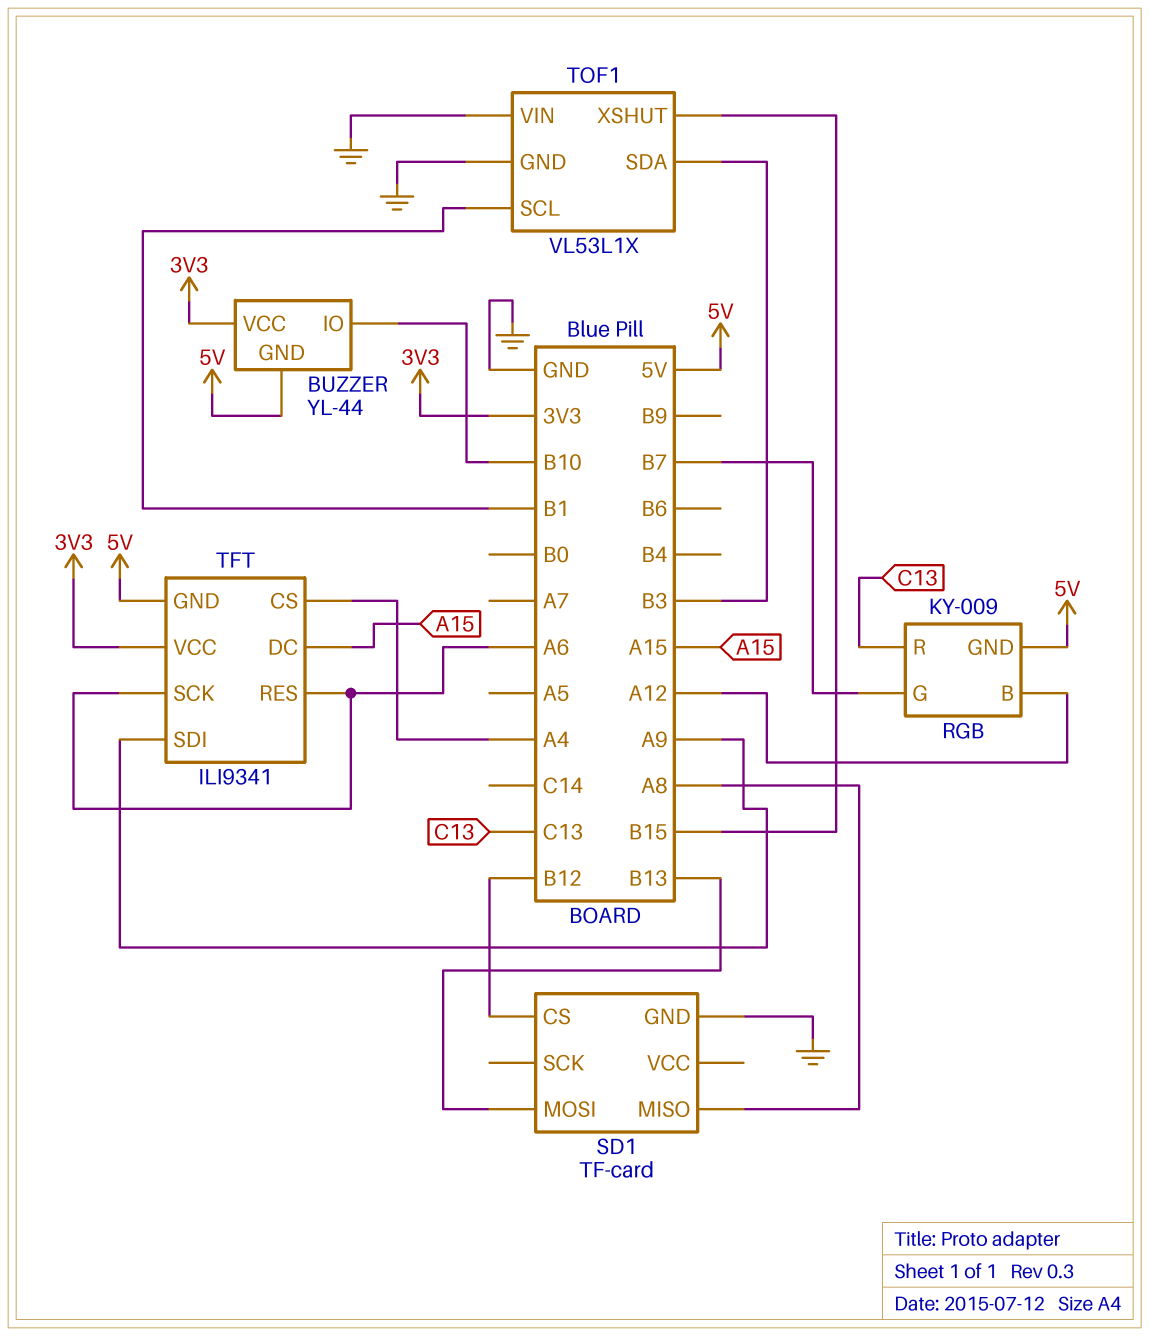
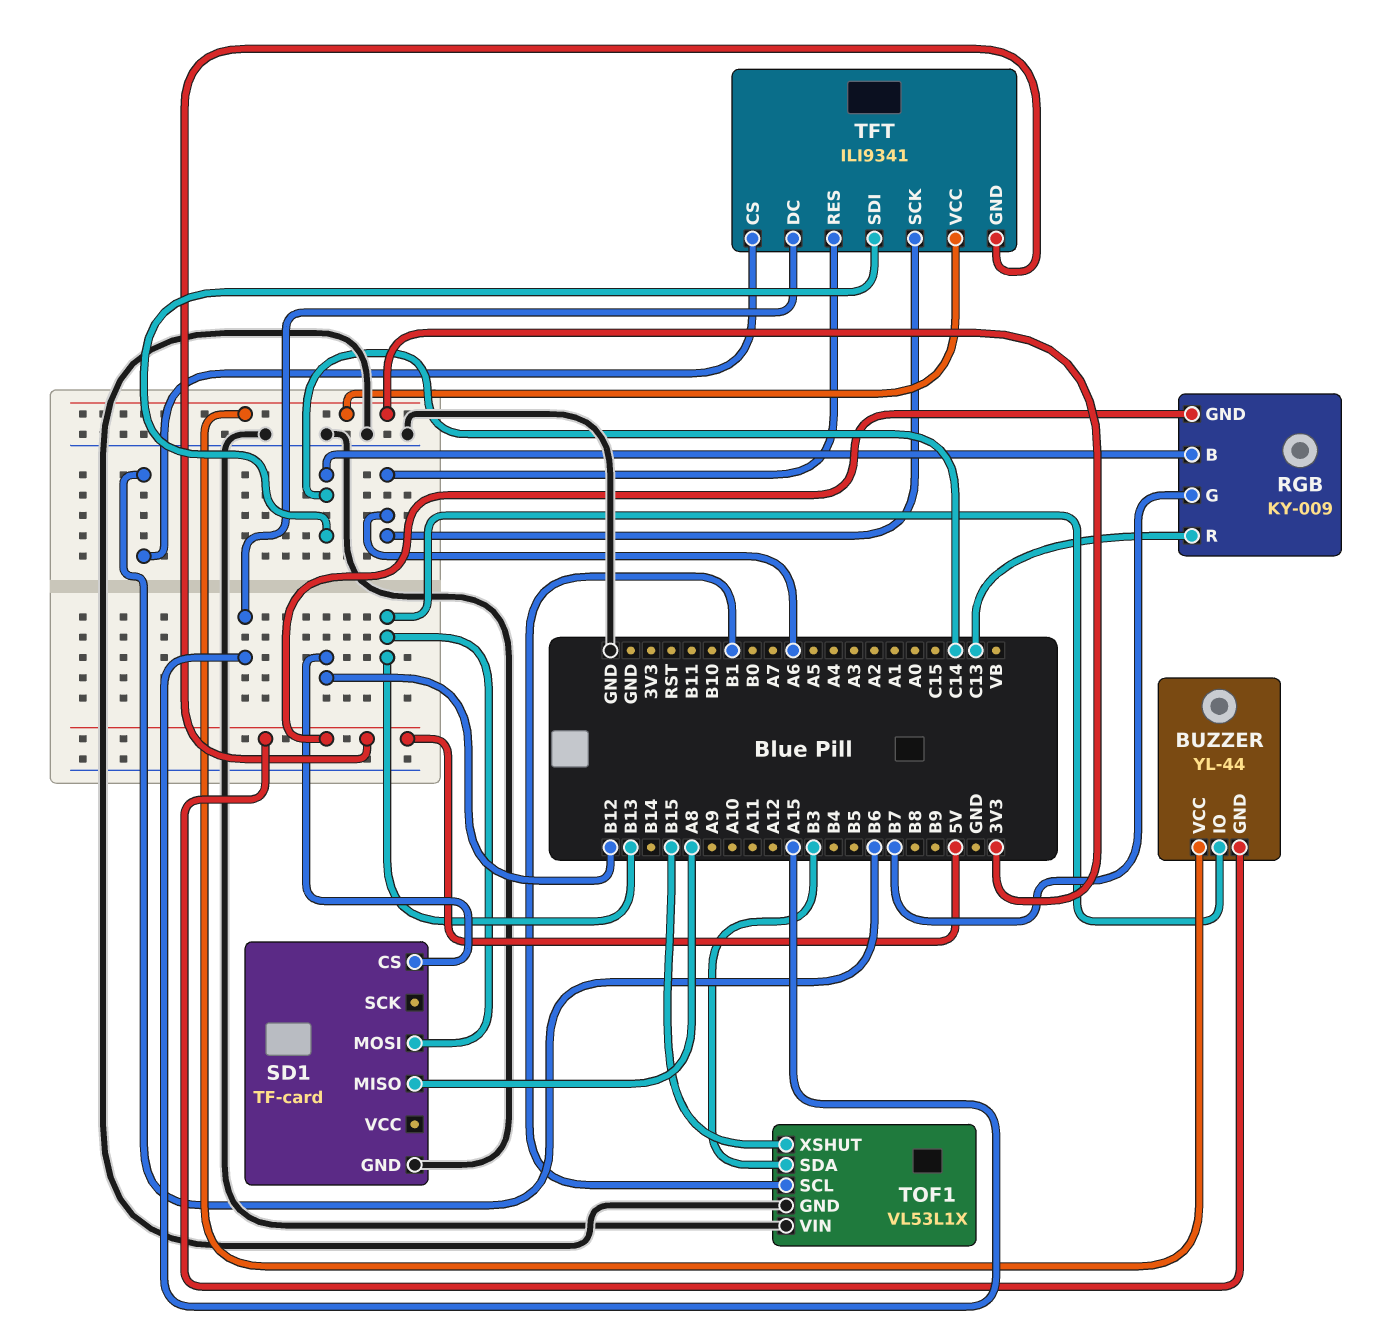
BUZZER pin IO: B10 -> B13
RGB pin B: A12 -> C14
TFT pin CS: A4 -> B6
TFT pin SDI: A9 -> C14

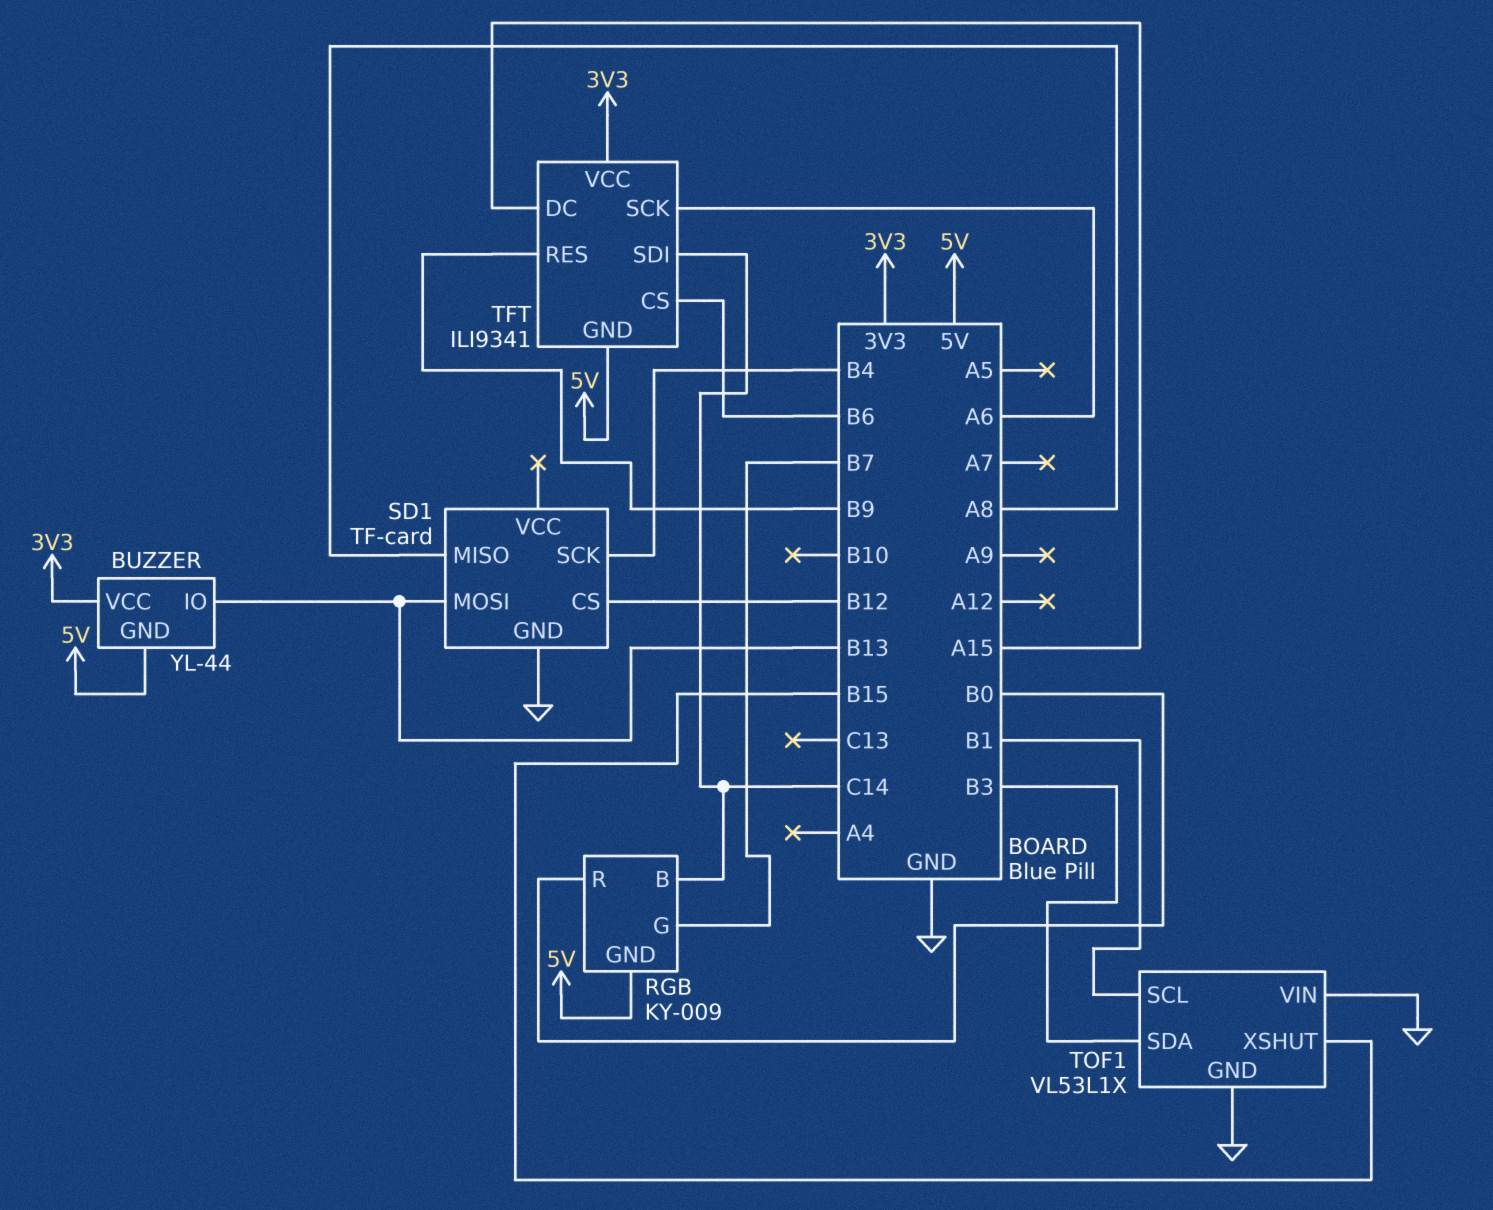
RGB pin R: C13 -> B0
SD1 pin SCK: none -> B4
TFT pin RES: A6 -> B9

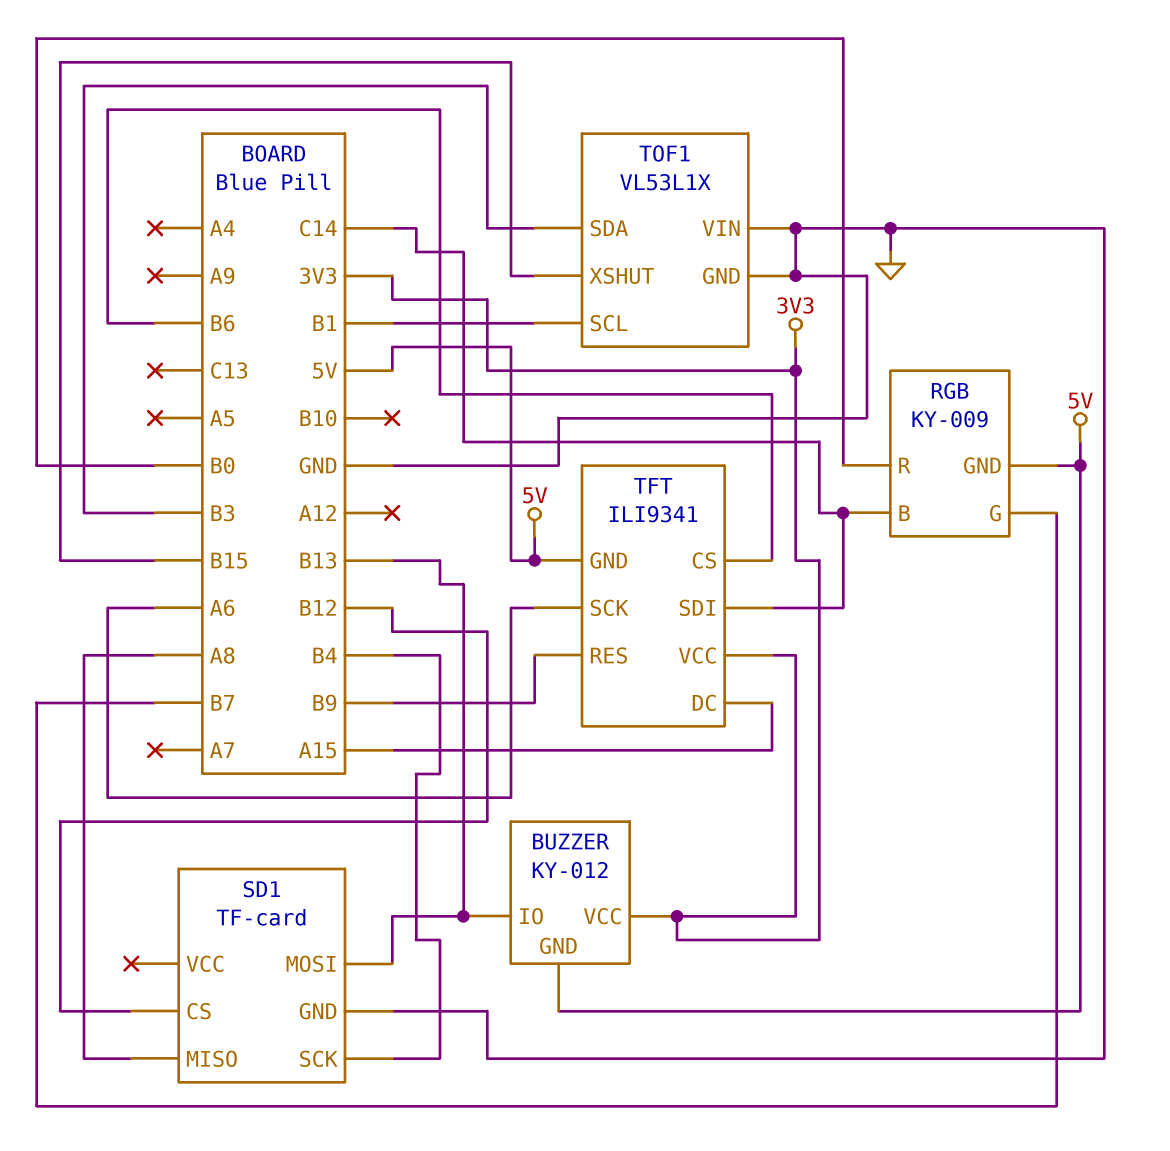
BUZZER: YL-44 -> KY-012

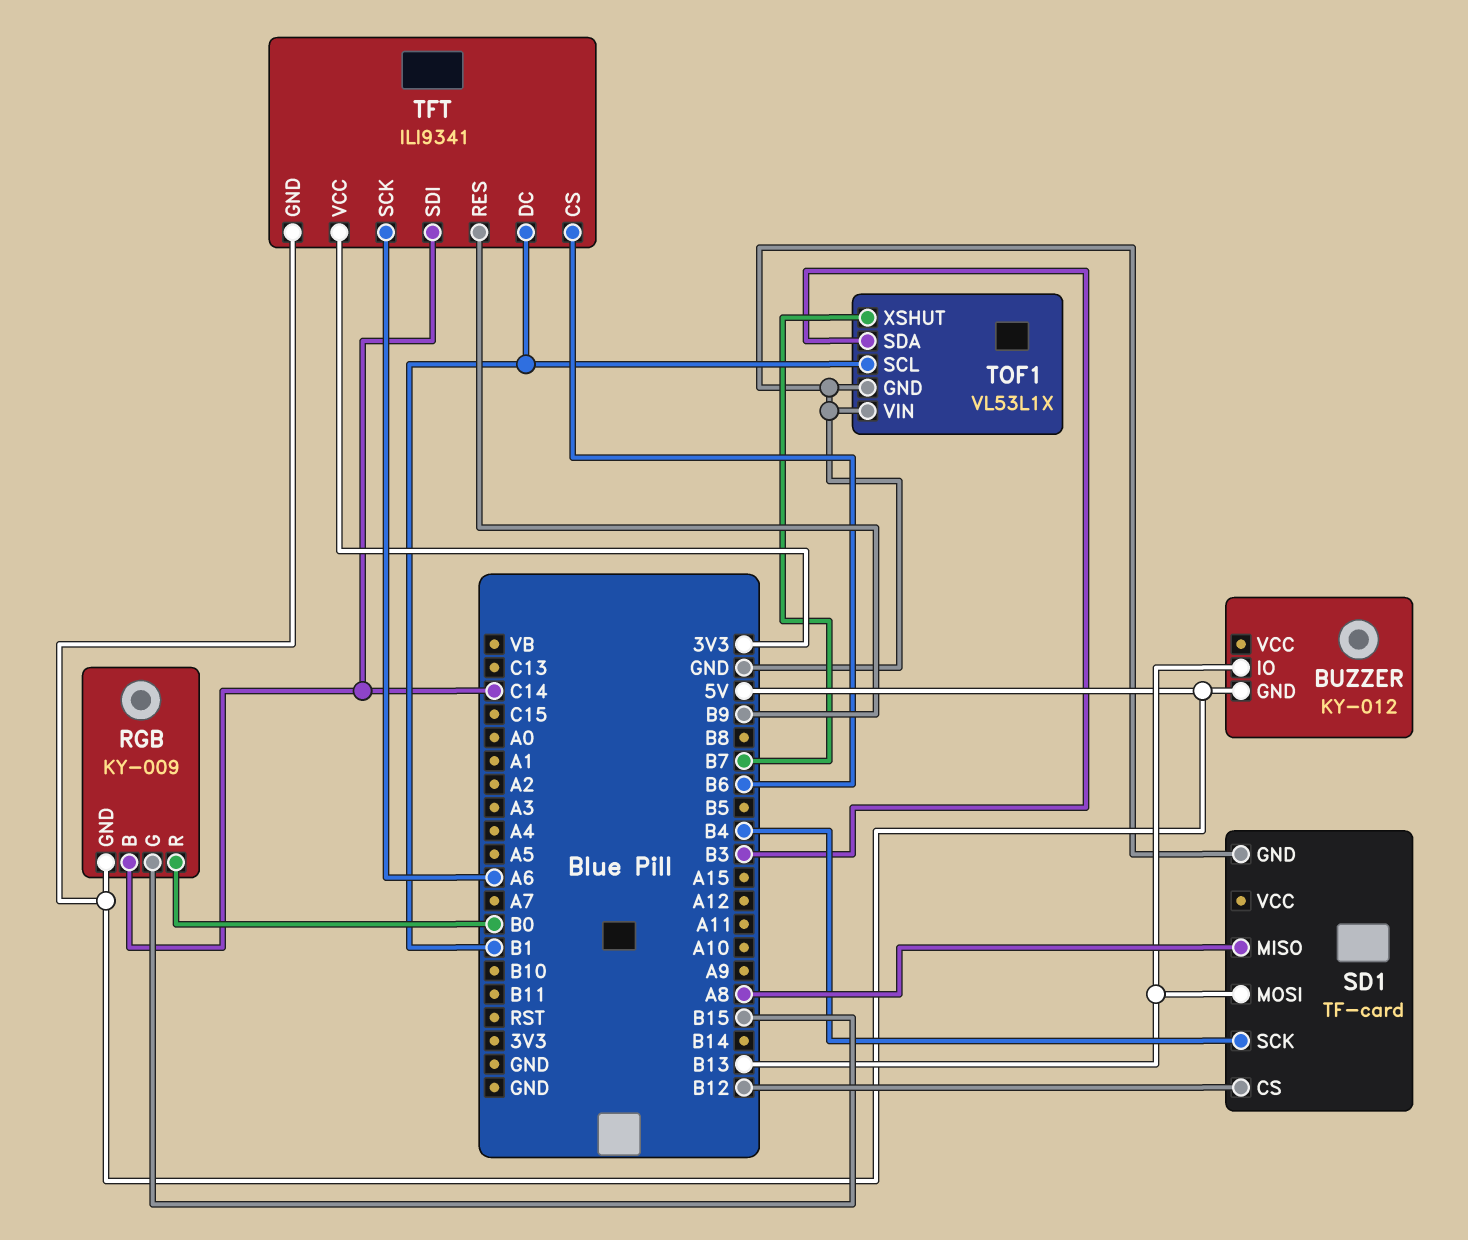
BUZZER pin VCC: 3V3 -> none
RGB pin G: B7 -> B15
TFT pin DC: A15 -> B1
TOF1 pin XSHUT: B15 -> B7

